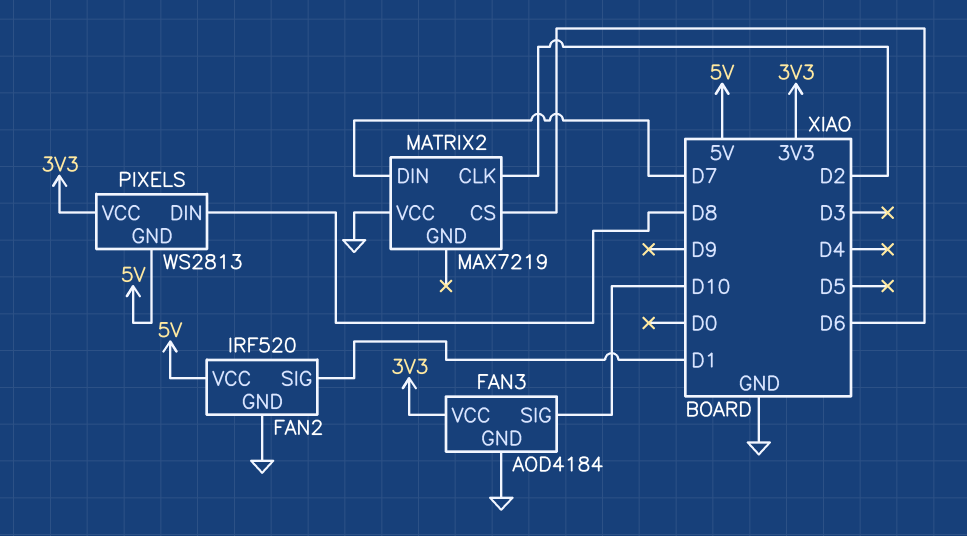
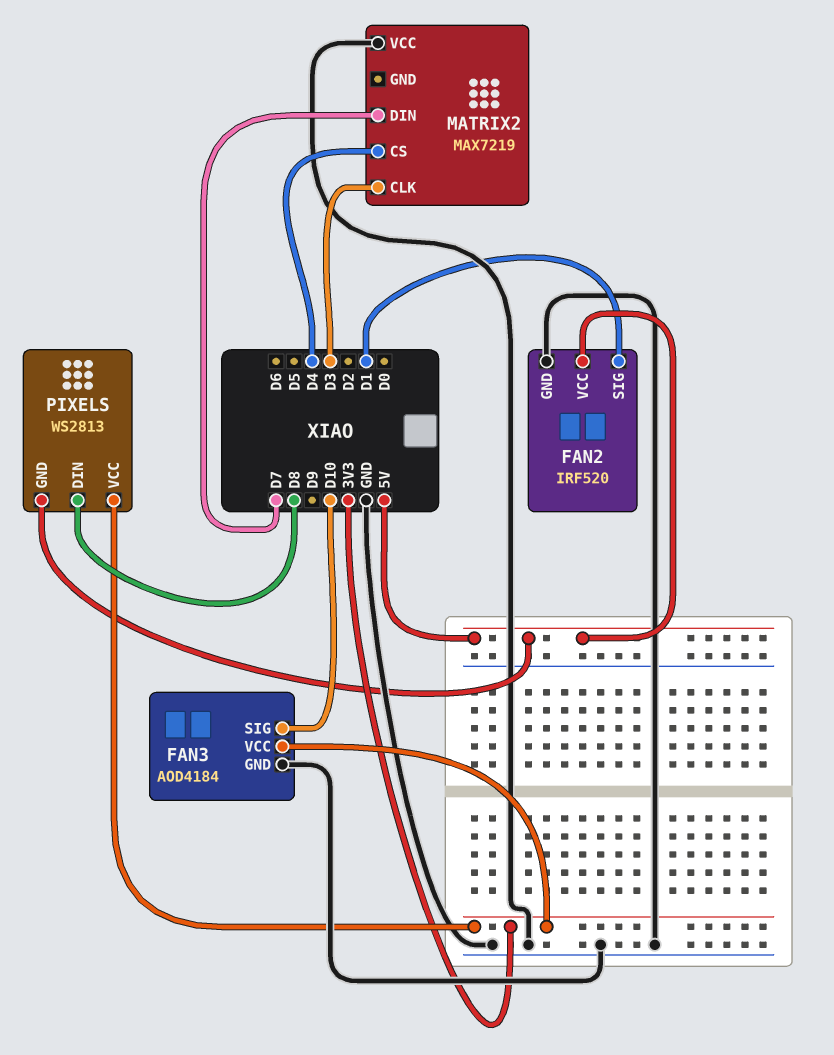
MATRIX2 pin CLK: D2 -> D3
MATRIX2 pin CS: D6 -> D4

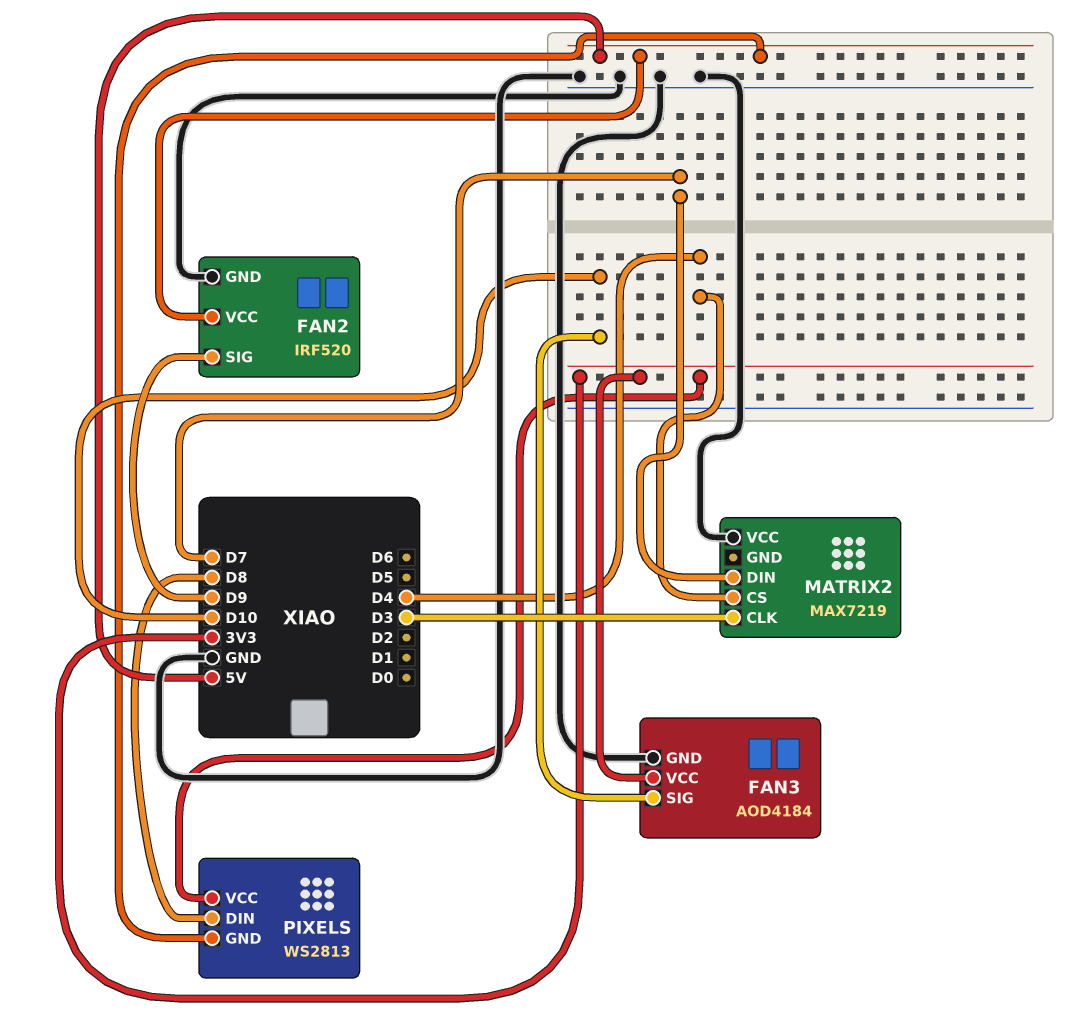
FAN2 pin SIG: D1 -> D9

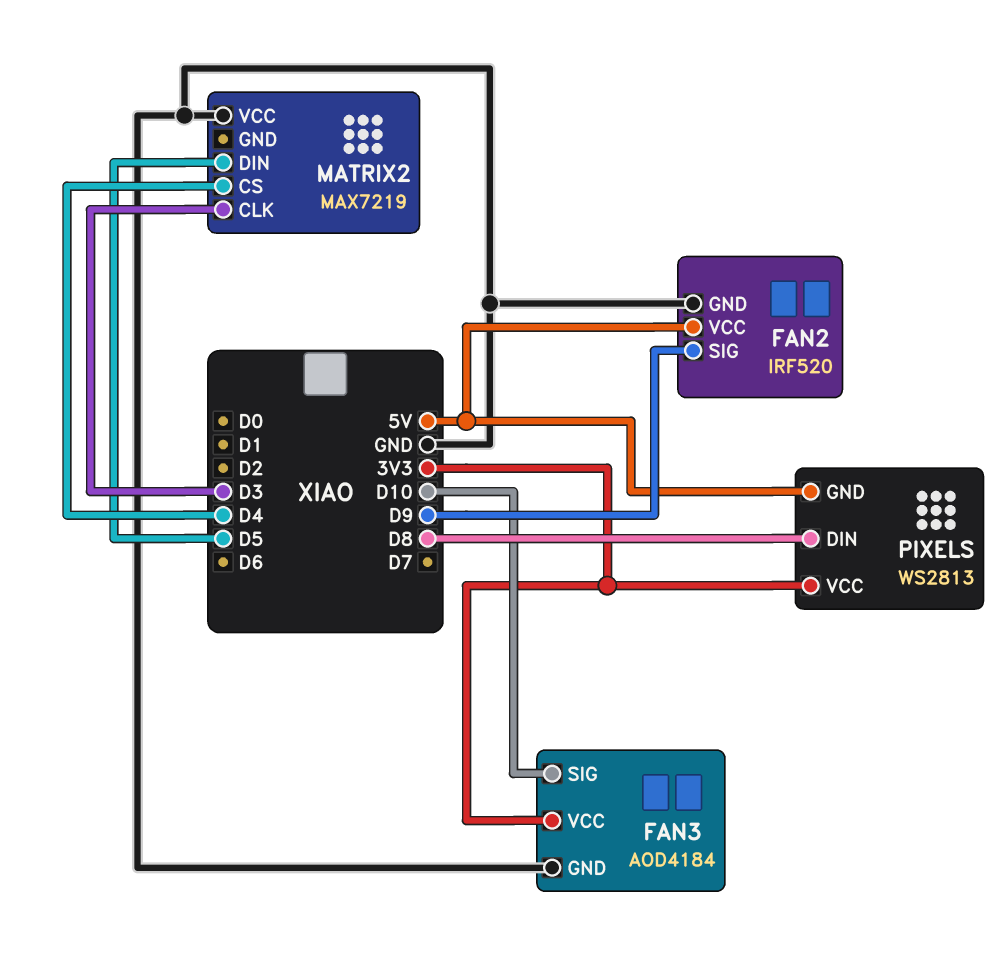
MATRIX2 pin DIN: D7 -> D5

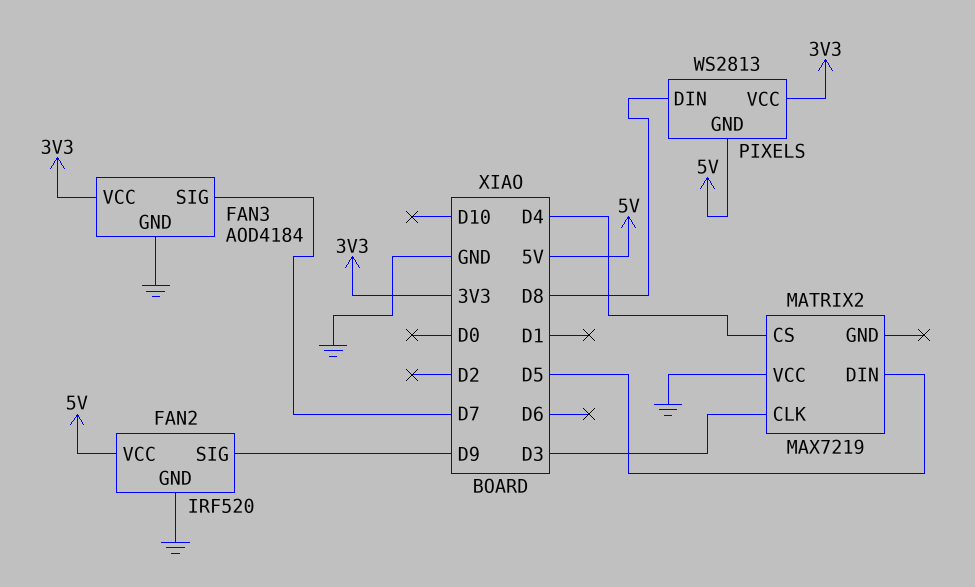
FAN3 pin SIG: D10 -> D7

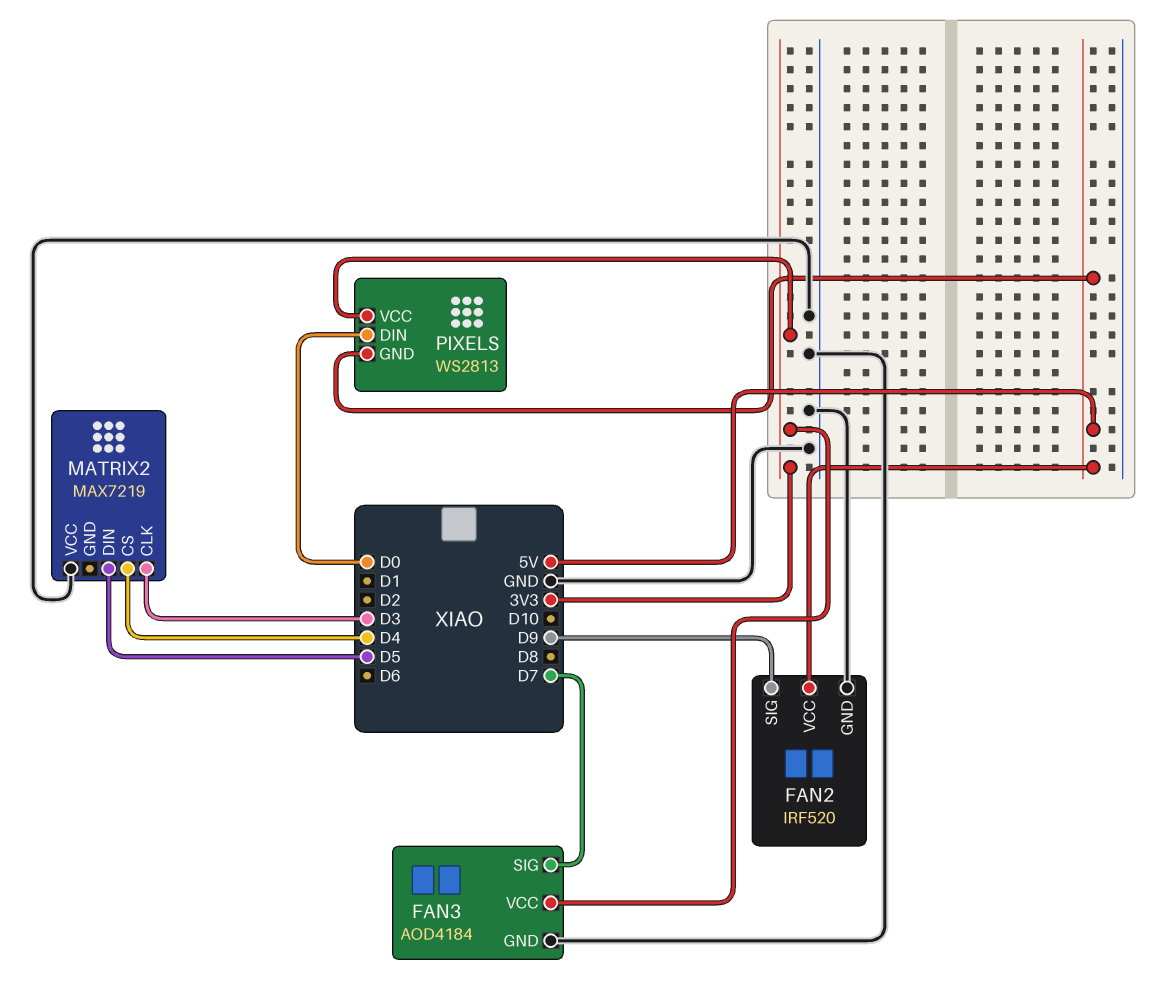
PIXELS pin DIN: D8 -> D0

